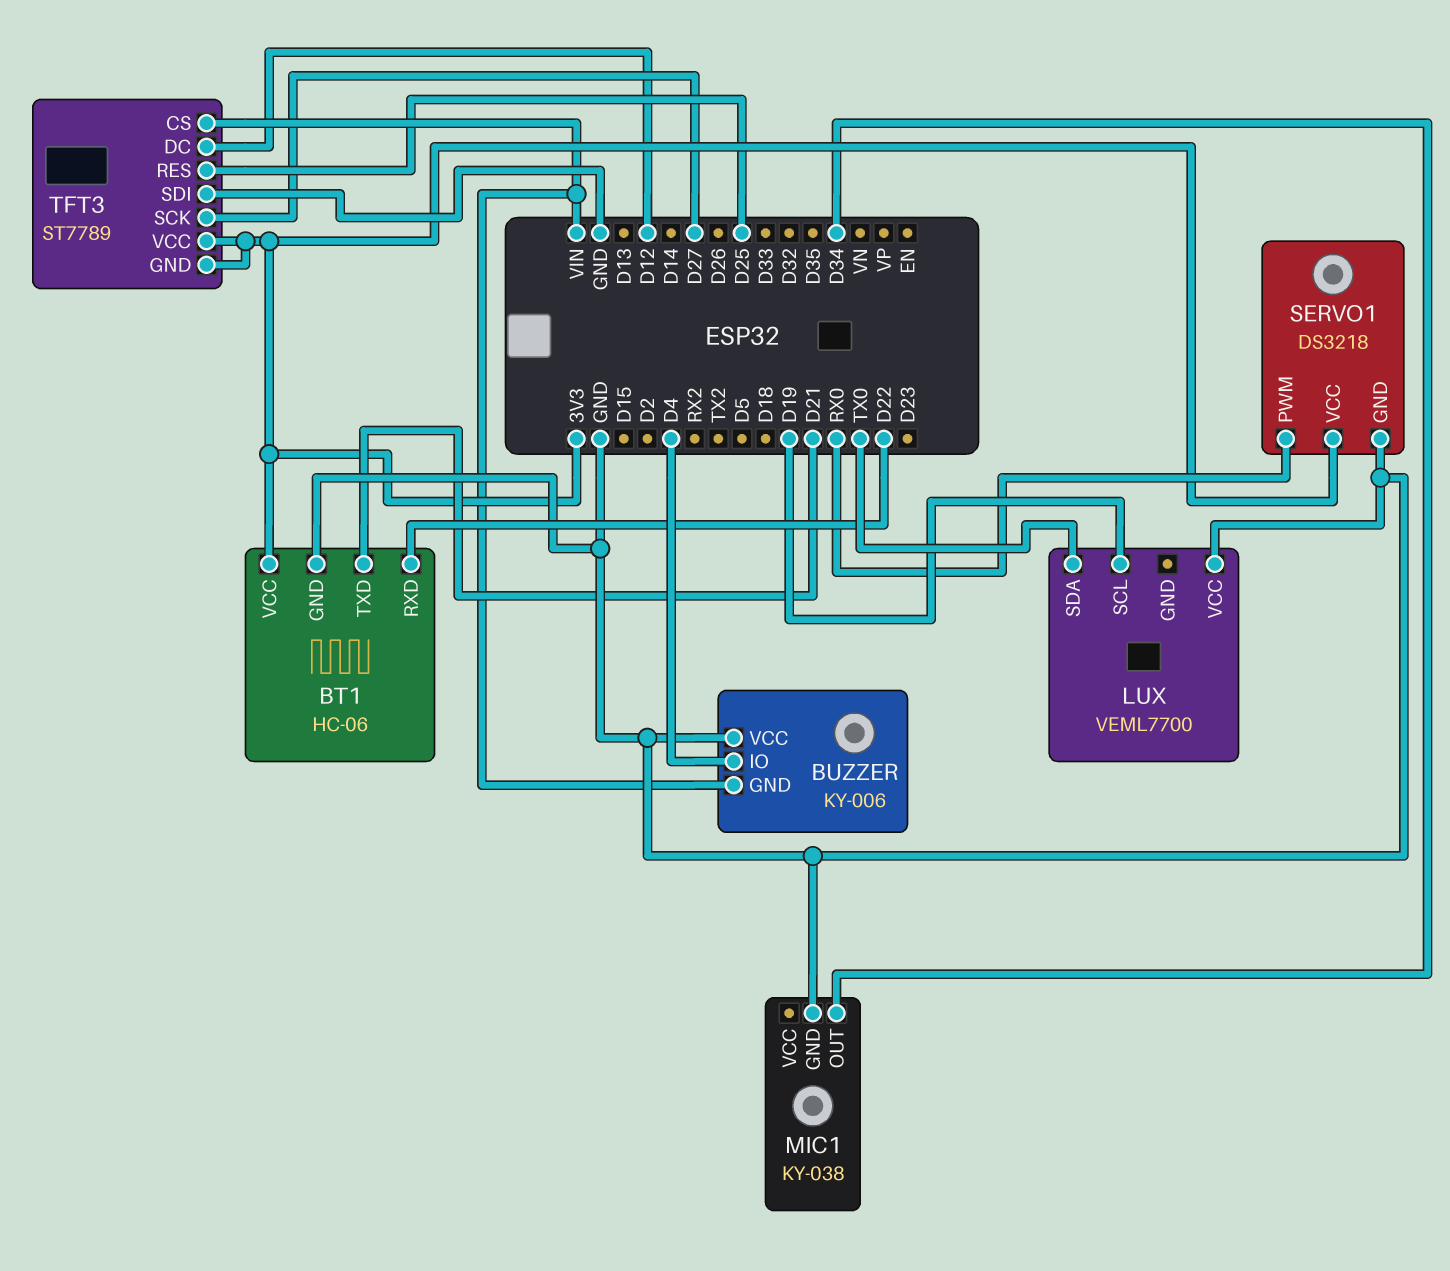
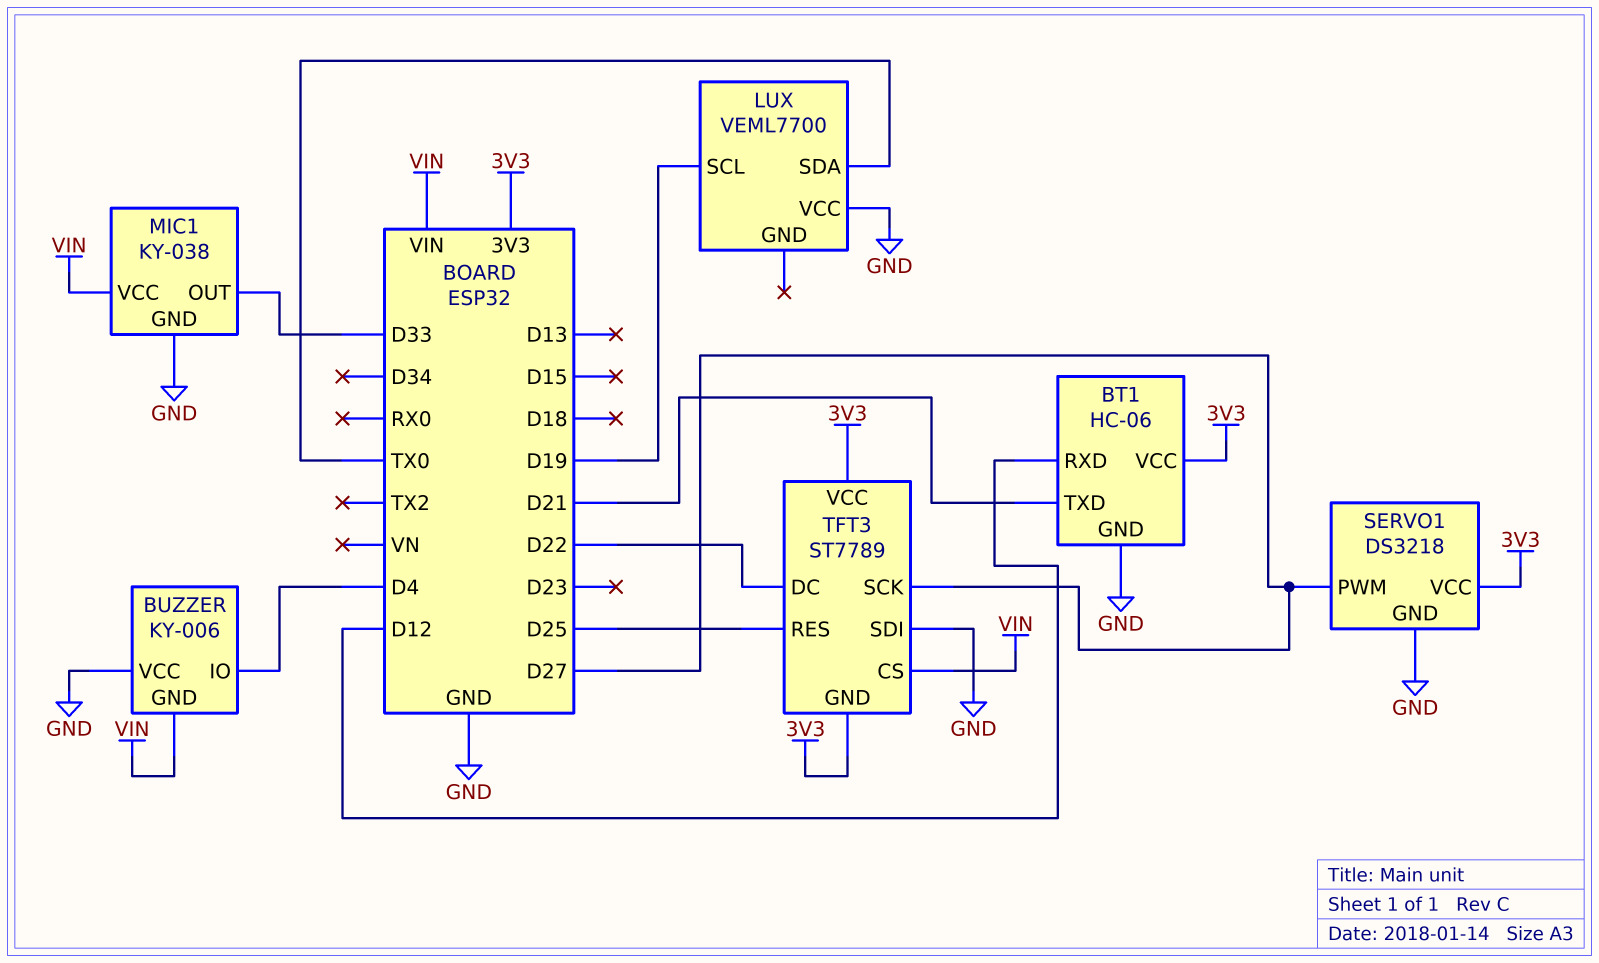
BT1 pin RXD: D22 -> D12
MIC1 pin OUT: D34 -> D33
MIC1 pin VCC: none -> VIN
SERVO1 pin PWM: RX0 -> D27
TFT3 pin DC: D12 -> D22

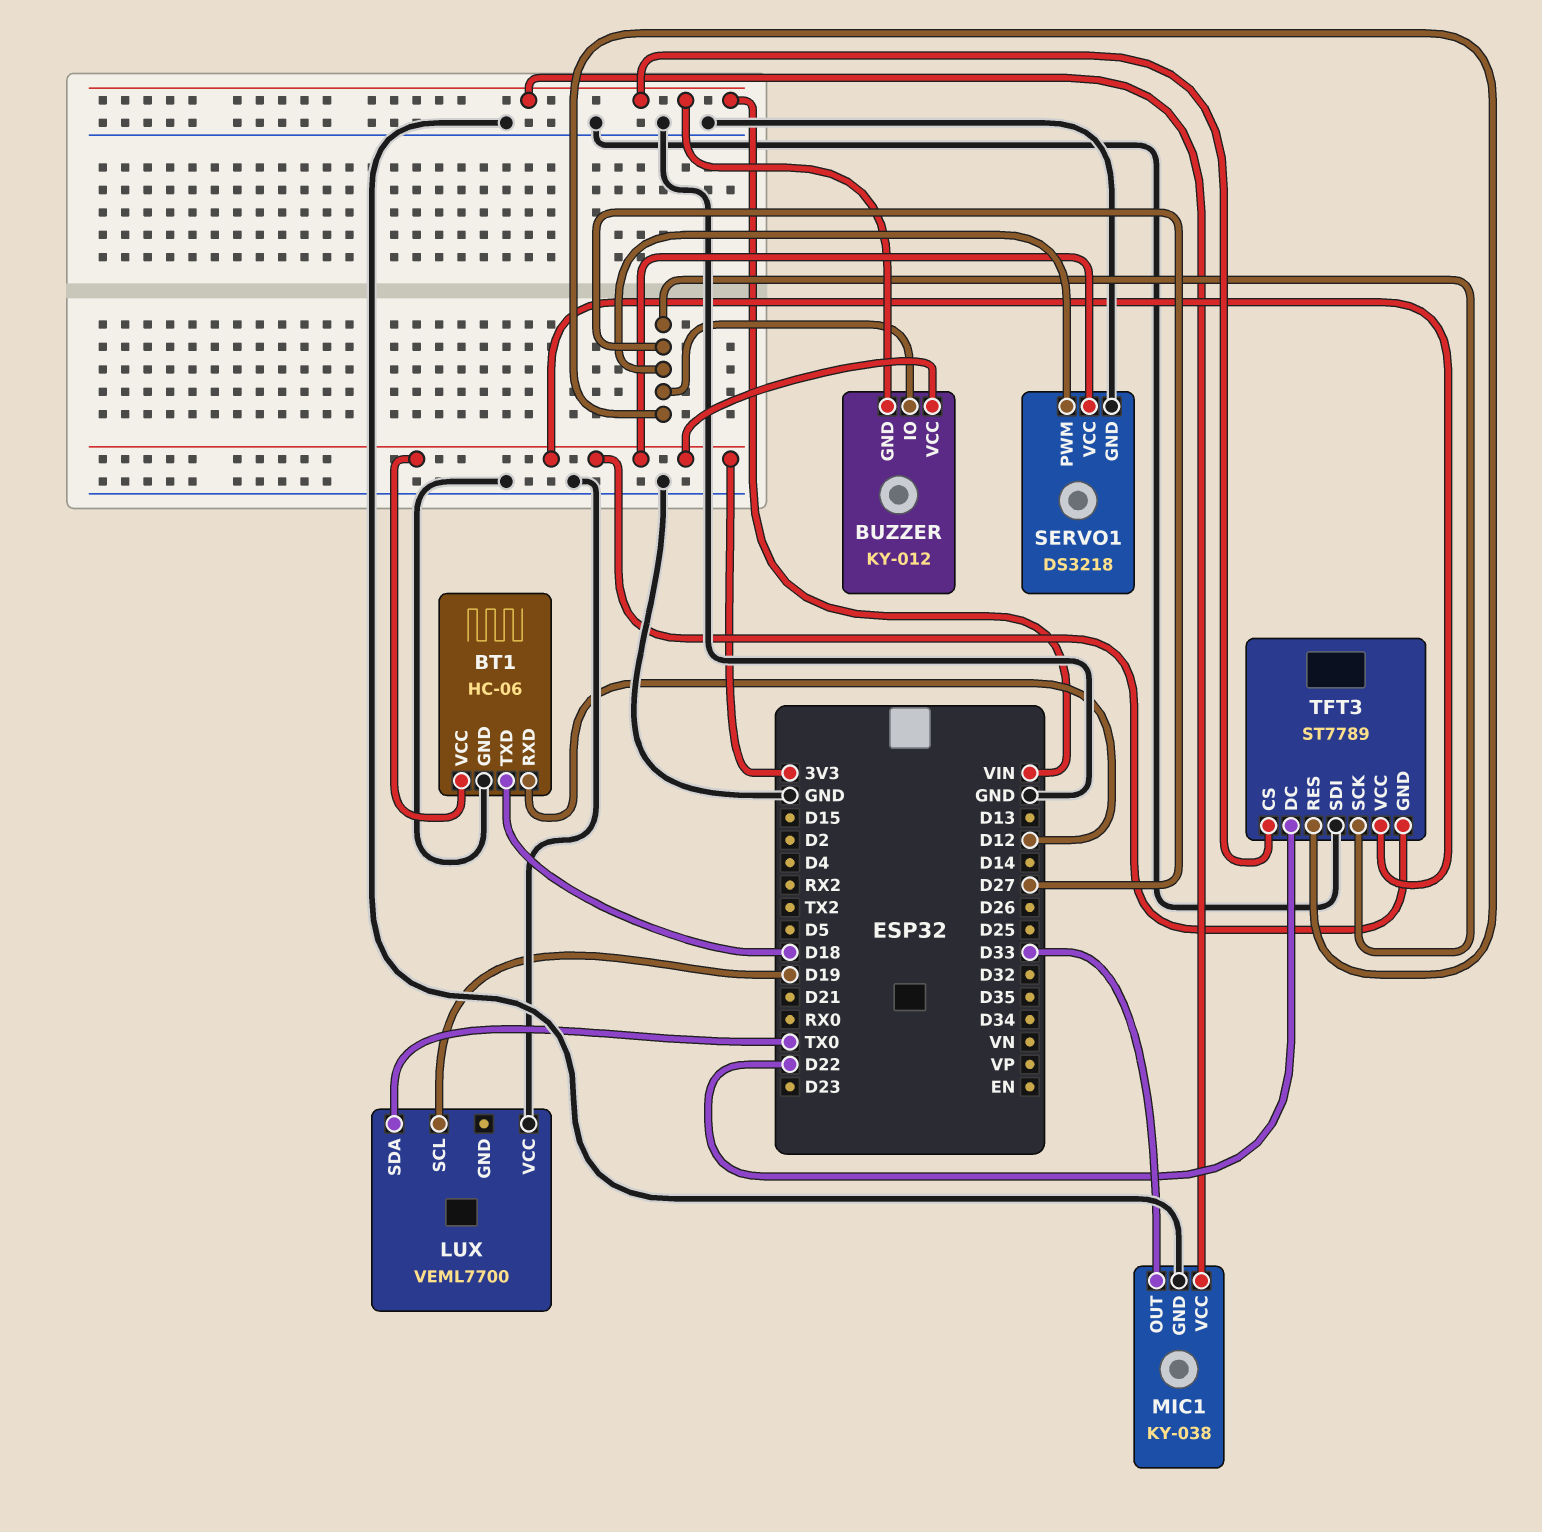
BT1 pin TXD: D21 -> D18
BUZZER: KY-006 -> KY-012
BUZZER pin IO: D4 -> D27
BUZZER pin VCC: GND -> 3V3
TFT3 pin RES: D25 -> D27

